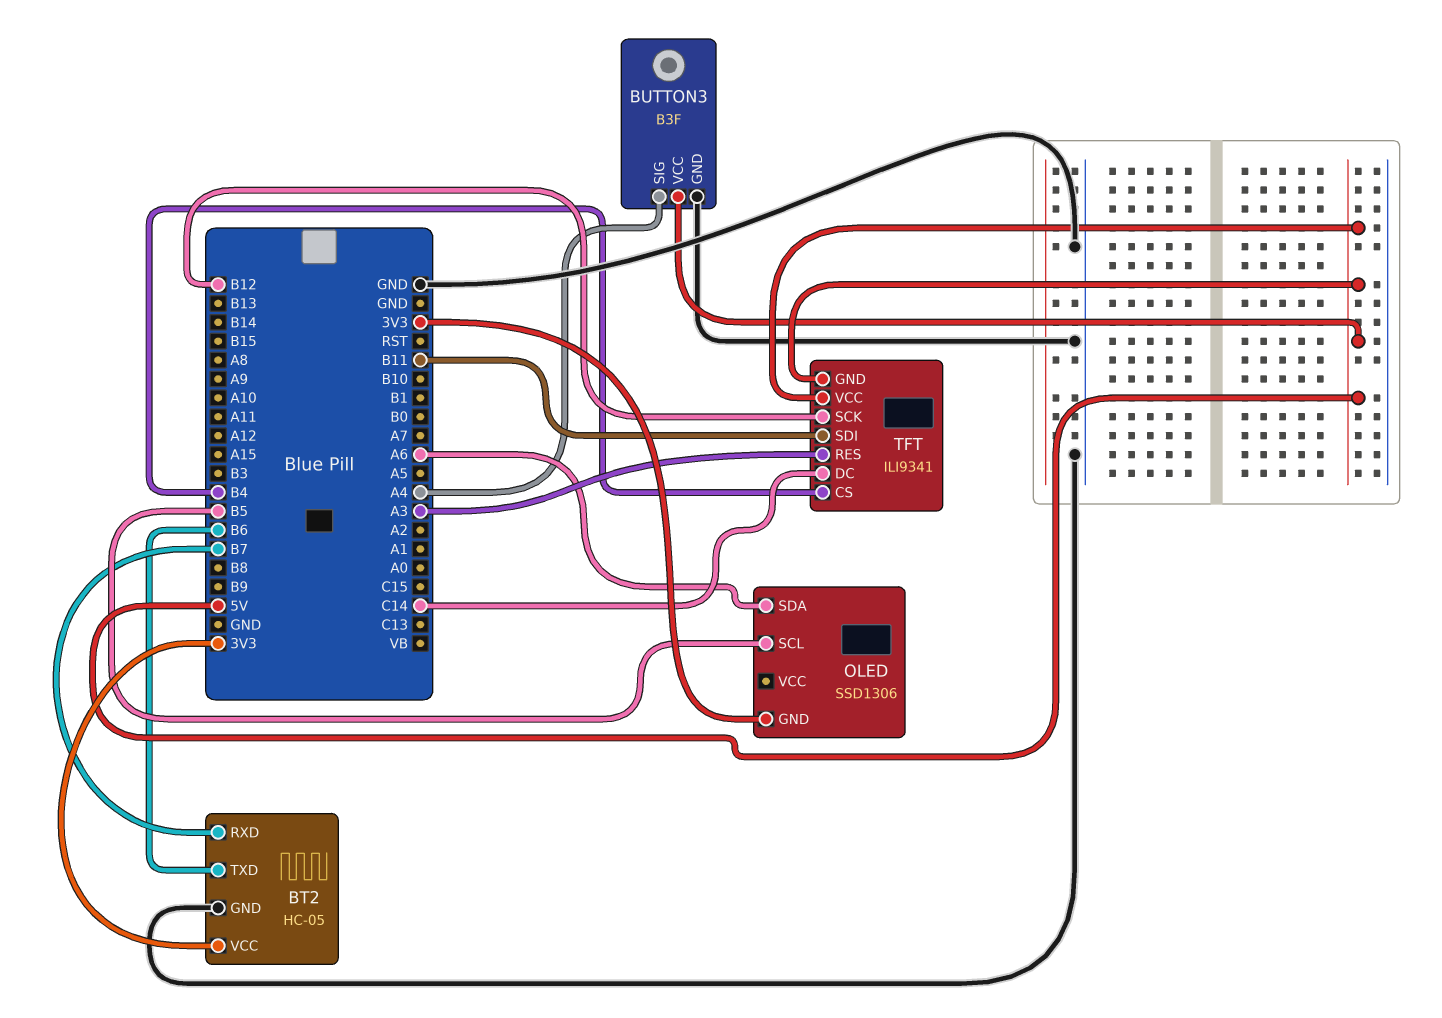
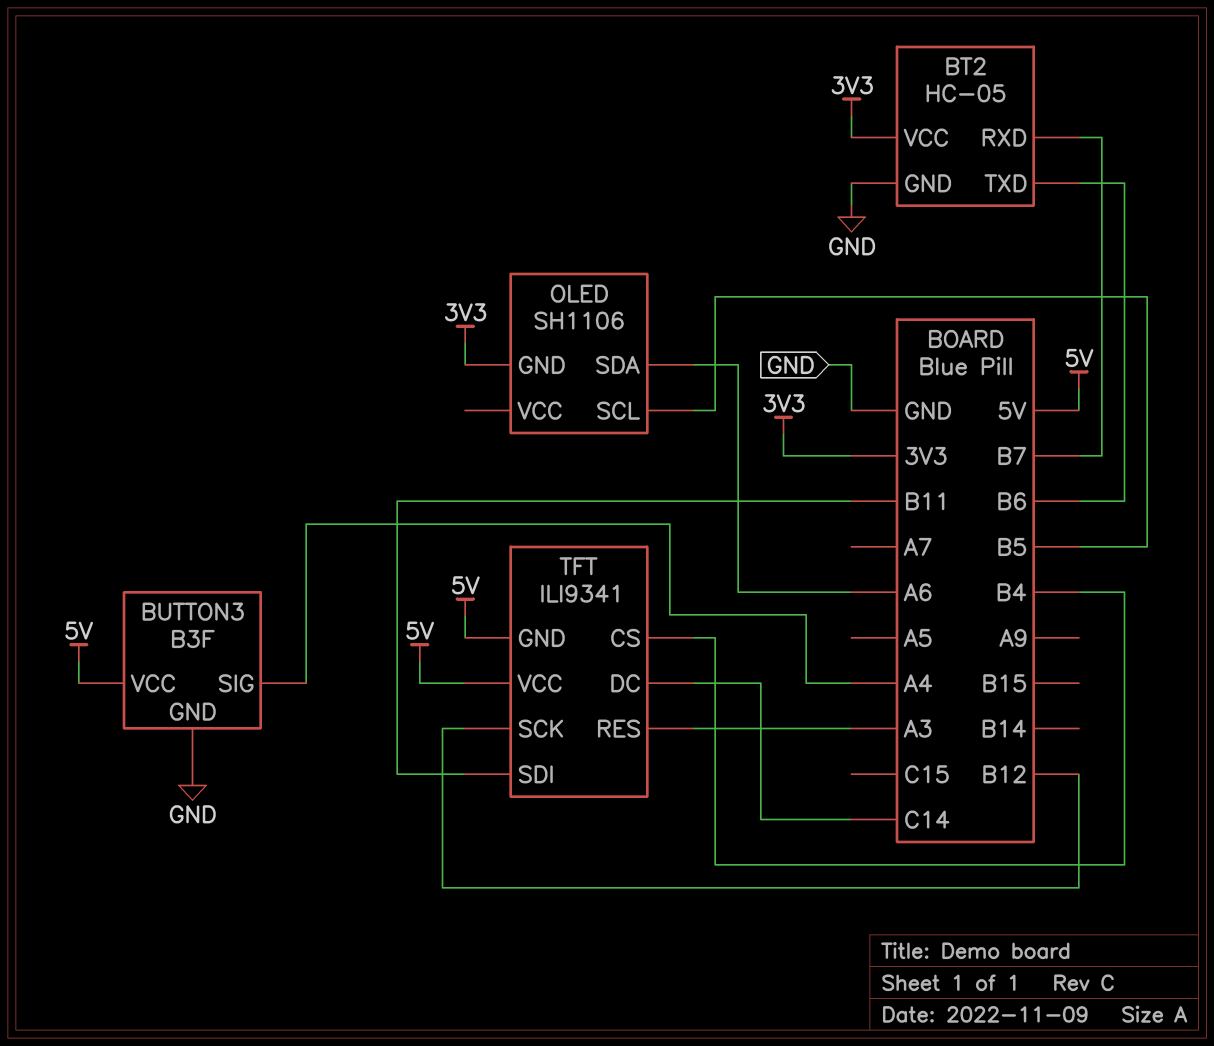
OLED: SSD1306 -> SH1106

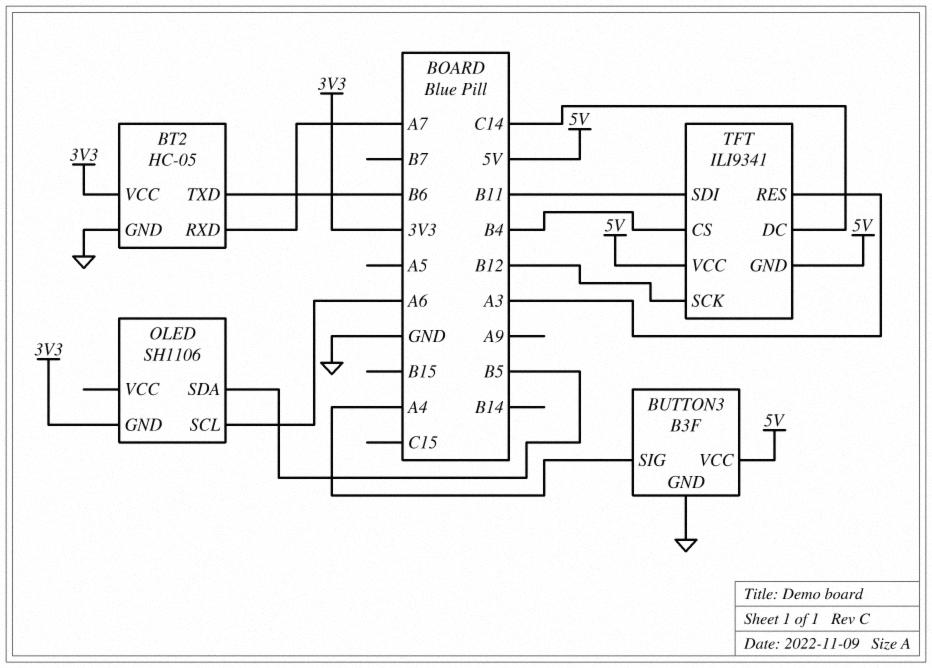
BT2 pin RXD: B7 -> A7
OLED pin SCL: B5 -> A6
OLED pin SDA: A6 -> B5

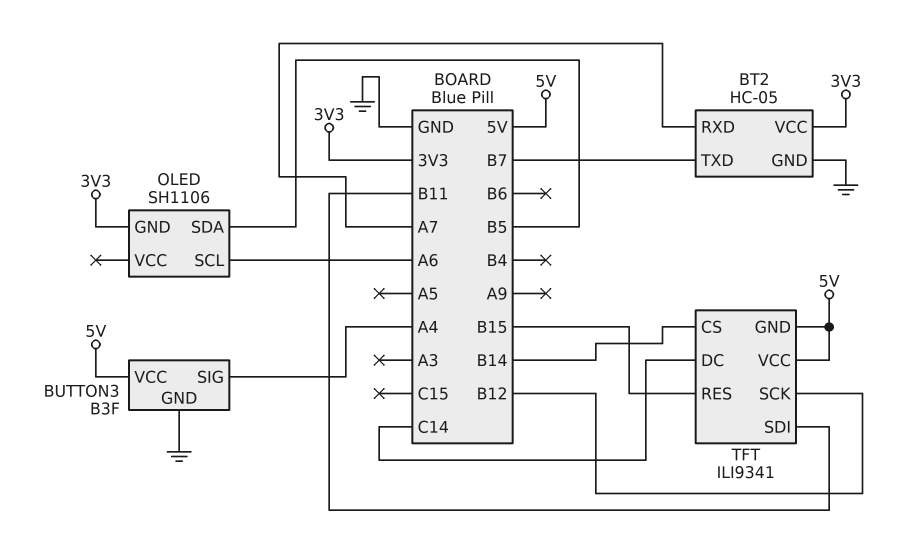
BT2 pin TXD: B6 -> B7
TFT pin CS: B4 -> B14
TFT pin RES: A3 -> B15

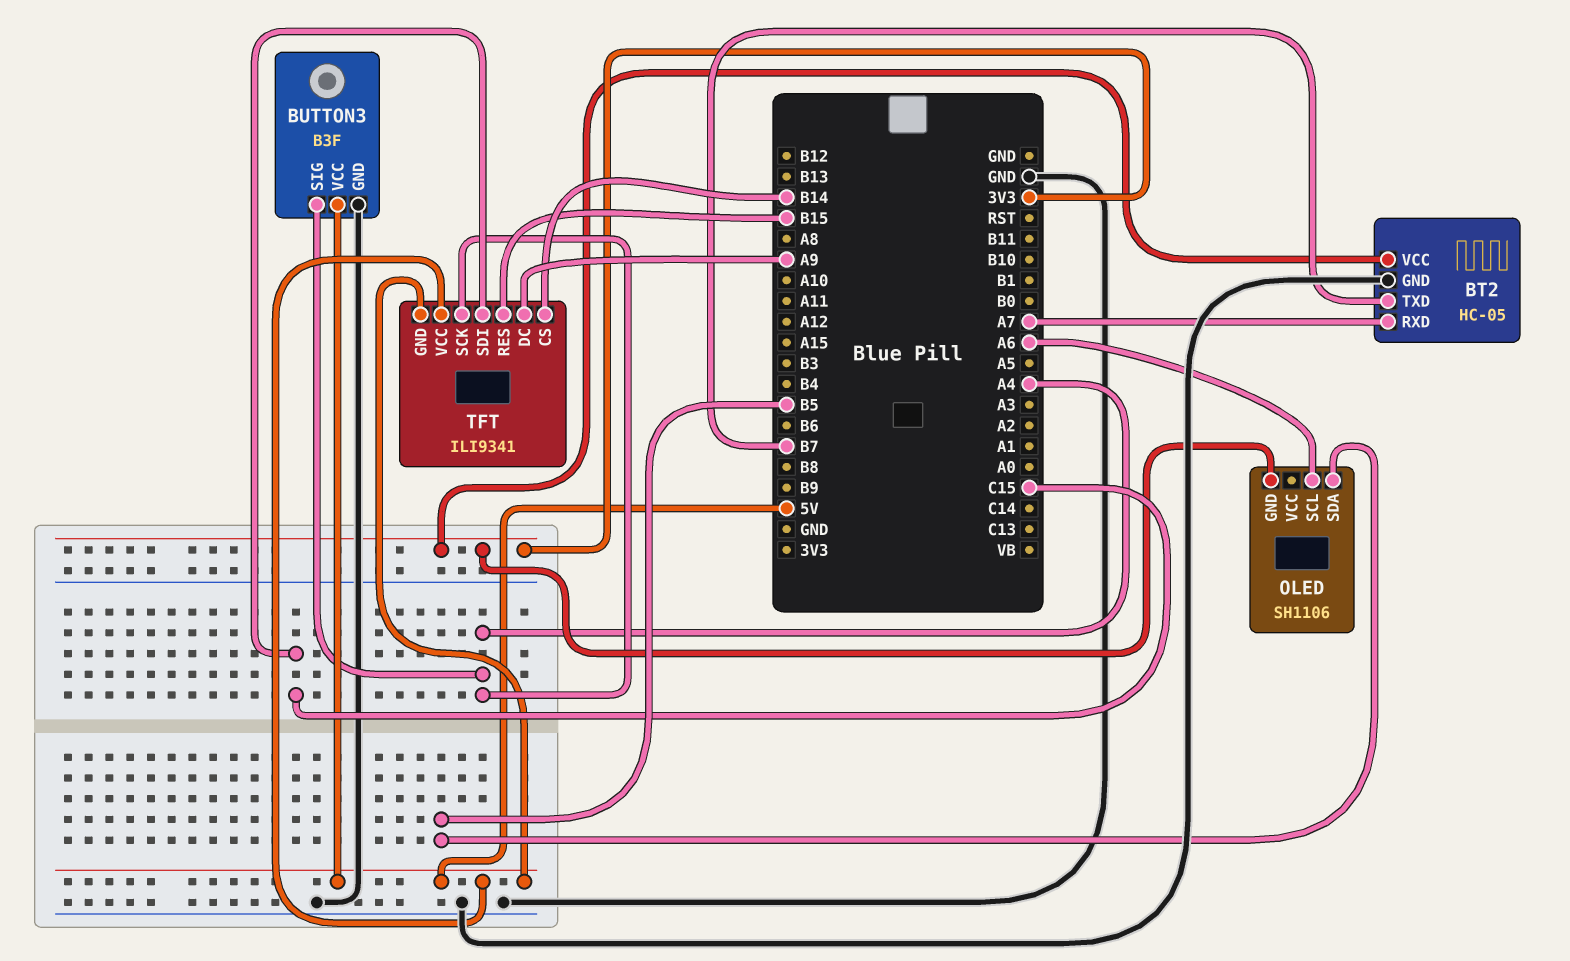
TFT pin DC: C14 -> A9
TFT pin SCK: B12 -> A4
TFT pin SDI: B11 -> C15

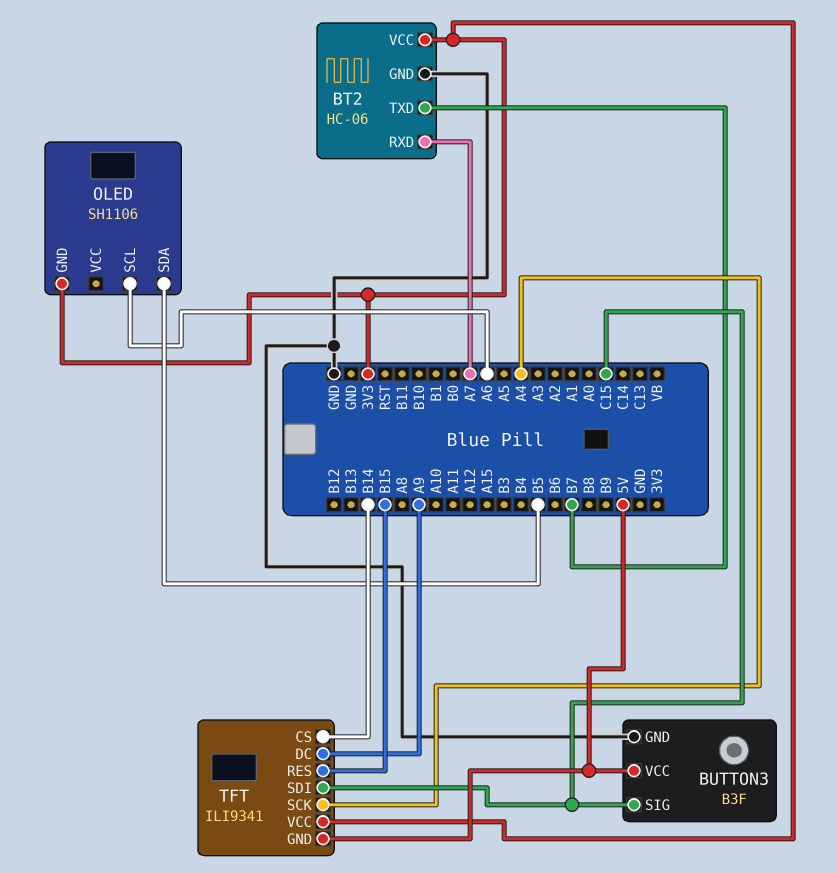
BT2: HC-05 -> HC-06
BUTTON3 pin SIG: A4 -> C15
TFT pin VCC: 5V -> 3V3

